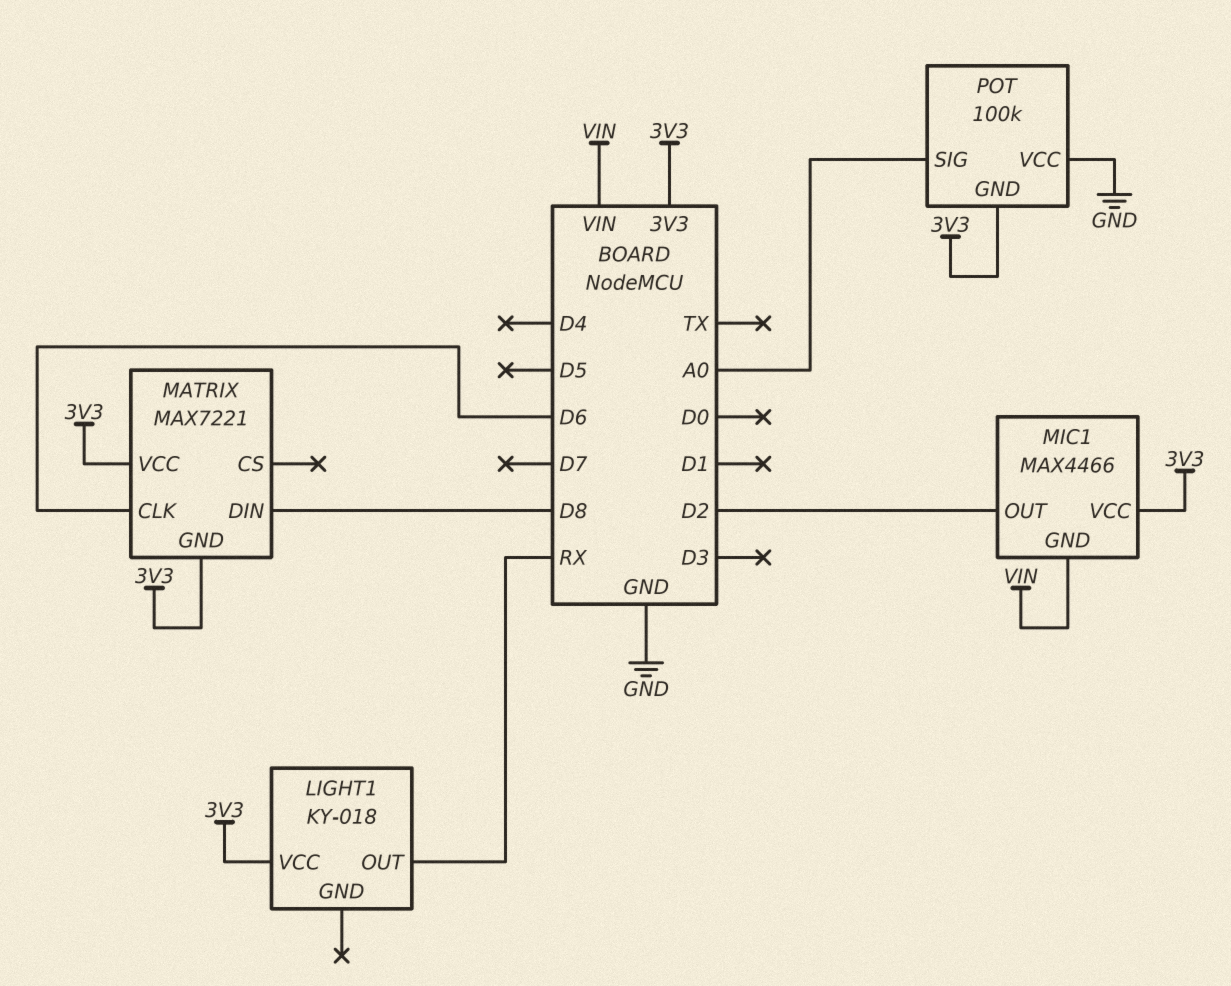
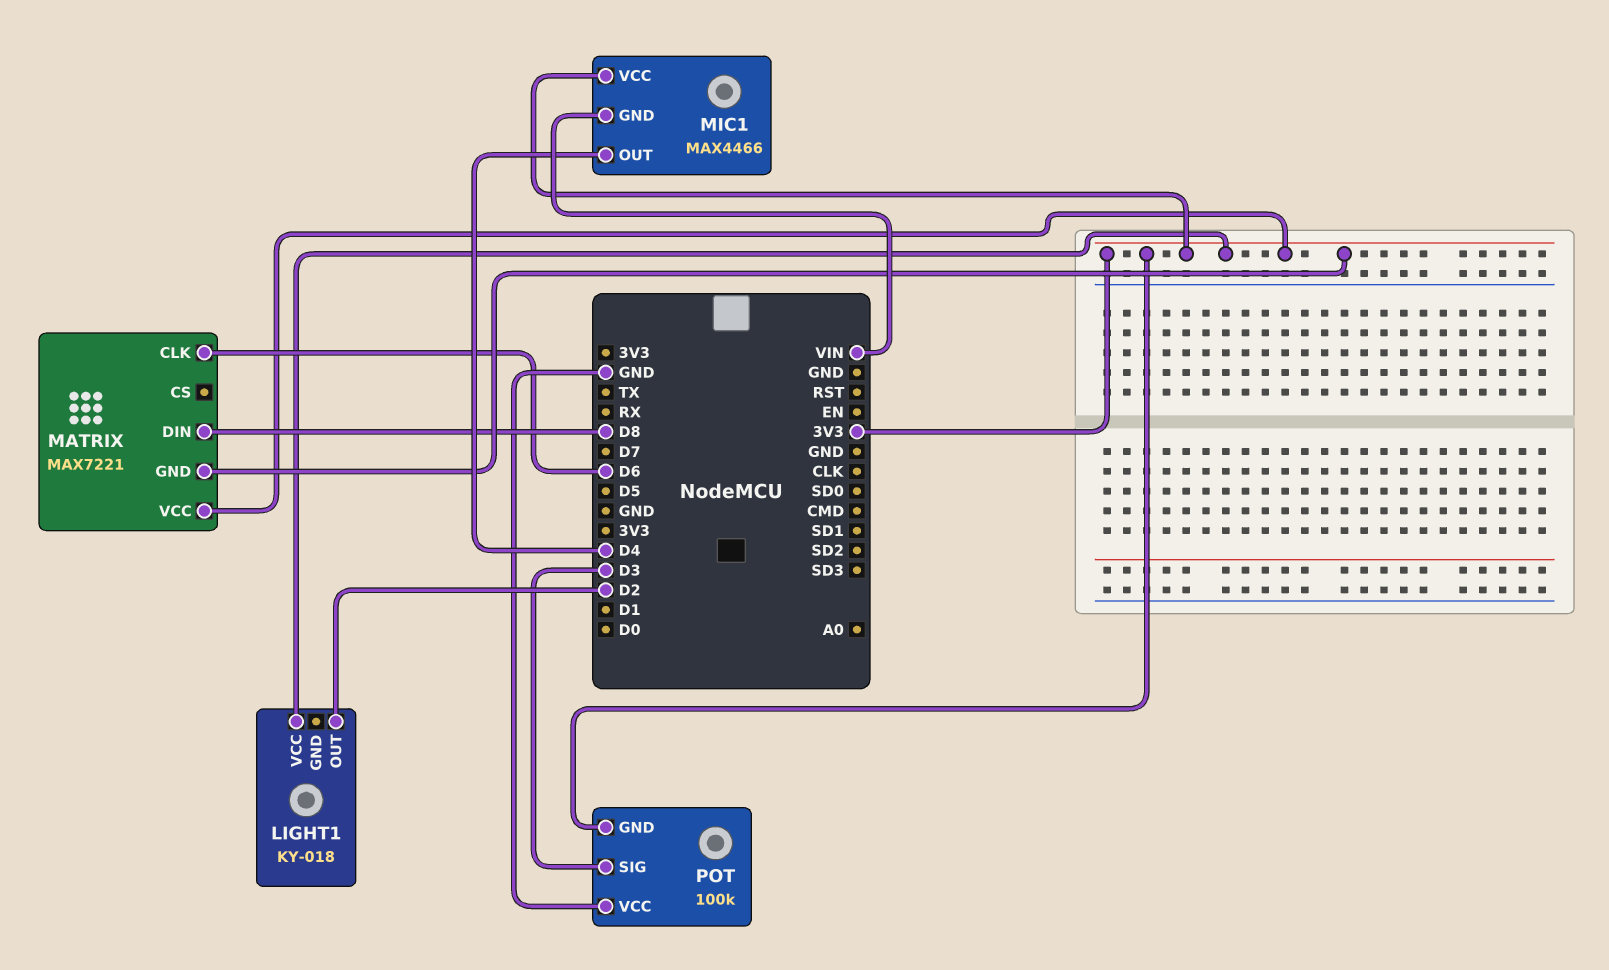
LIGHT1 pin OUT: RX -> D2
MIC1 pin OUT: D2 -> D4
POT pin SIG: A0 -> D3

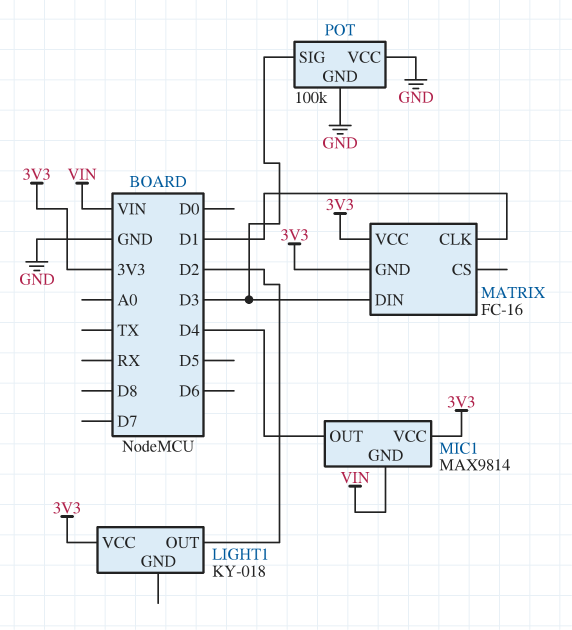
MATRIX: MAX7221 -> FC-16
MATRIX pin CLK: D6 -> D1
MATRIX pin DIN: D8 -> D3
MIC1: MAX4466 -> MAX9814
POT pin GND: 3V3 -> GND

